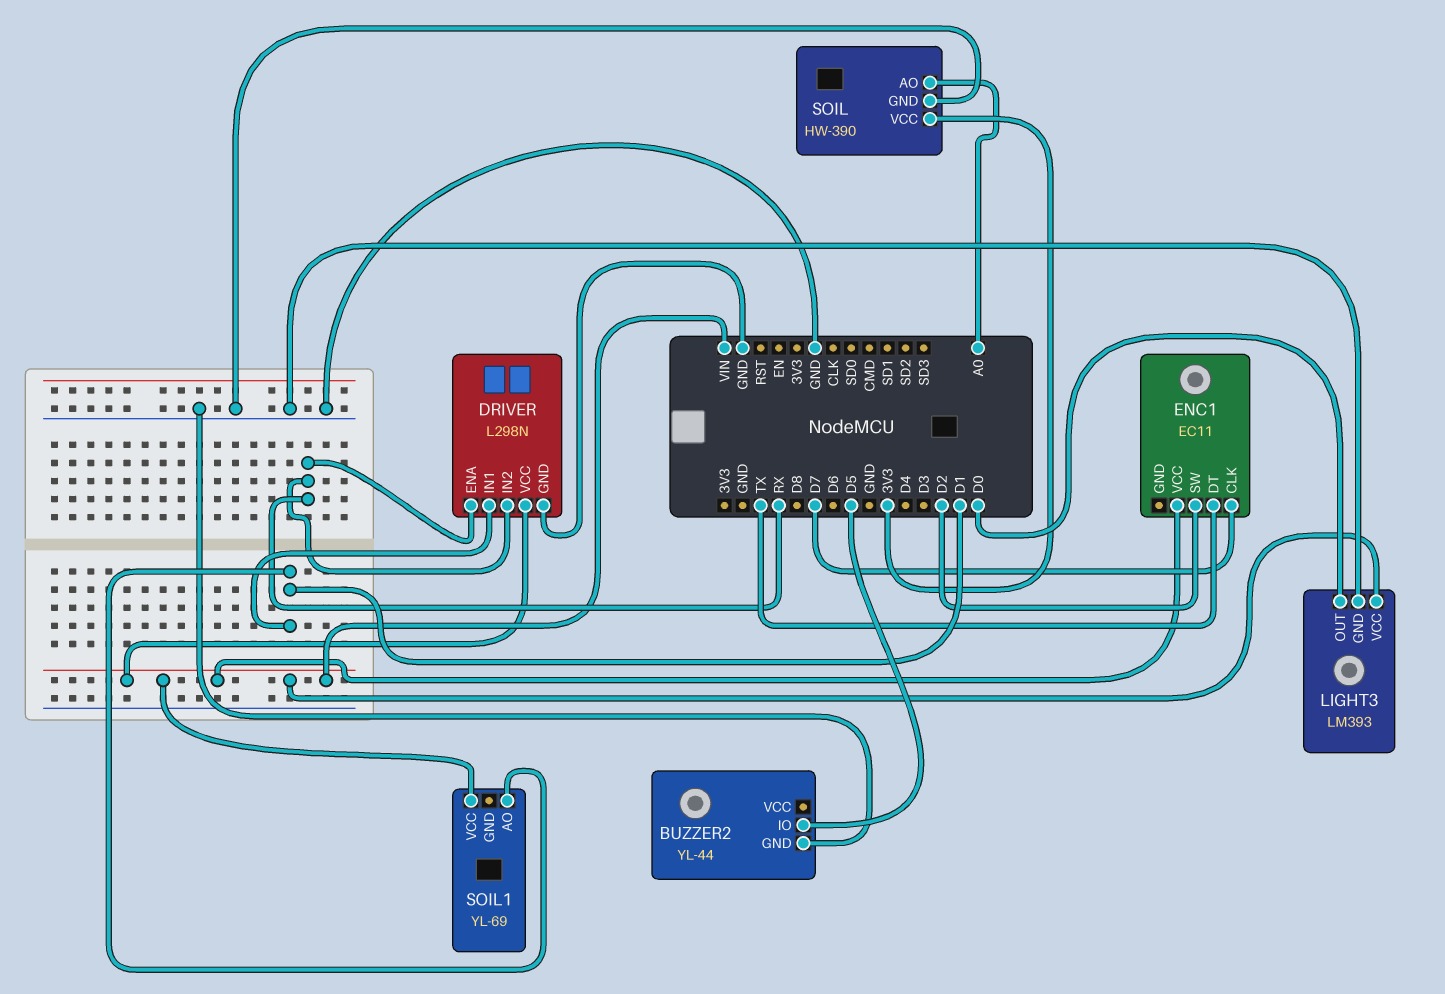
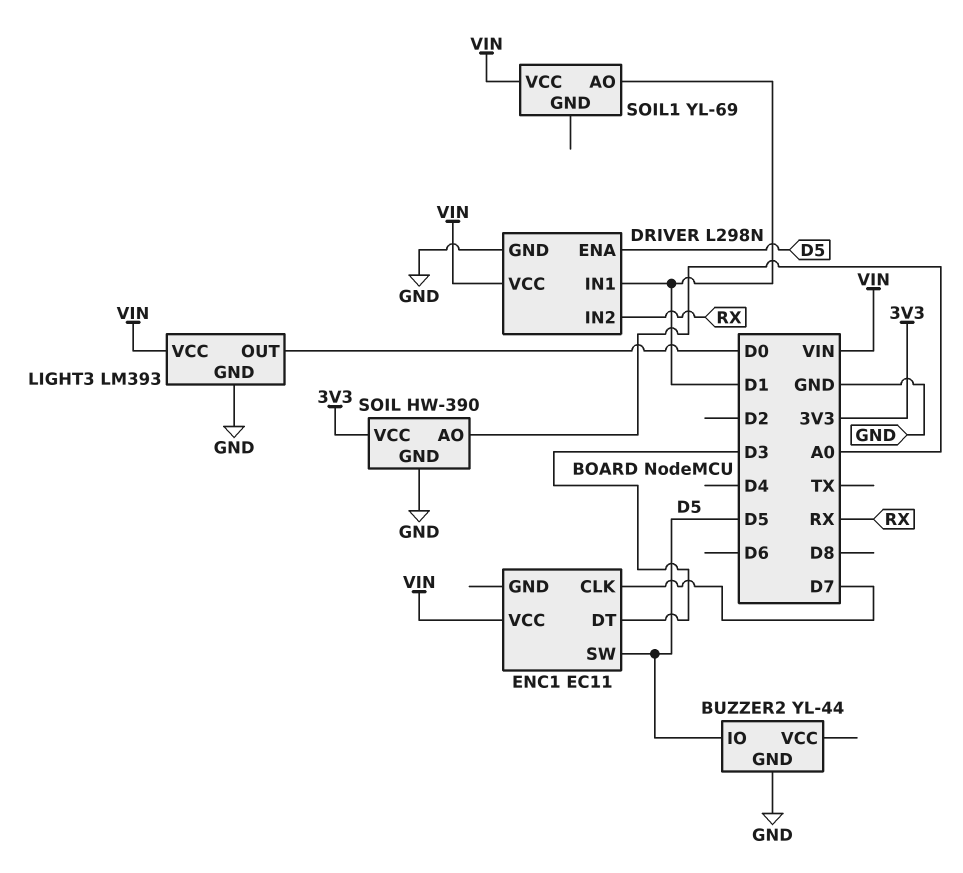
DRIVER pin ENA: RX -> D5
ENC1 pin DT: TX -> D3
ENC1 pin SW: D2 -> D5

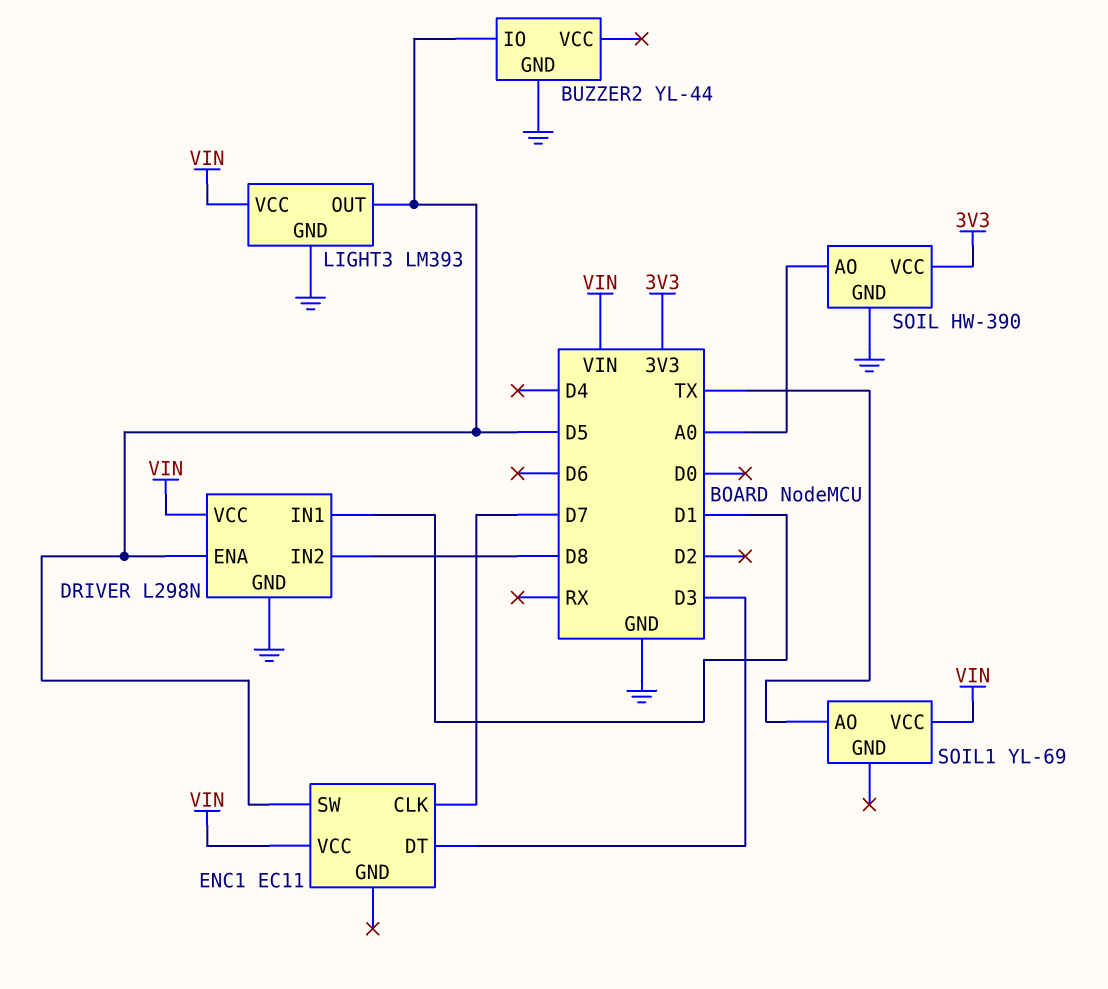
DRIVER pin IN2: RX -> D8
LIGHT3 pin OUT: D0 -> D5
SOIL1 pin AO: D1 -> TX

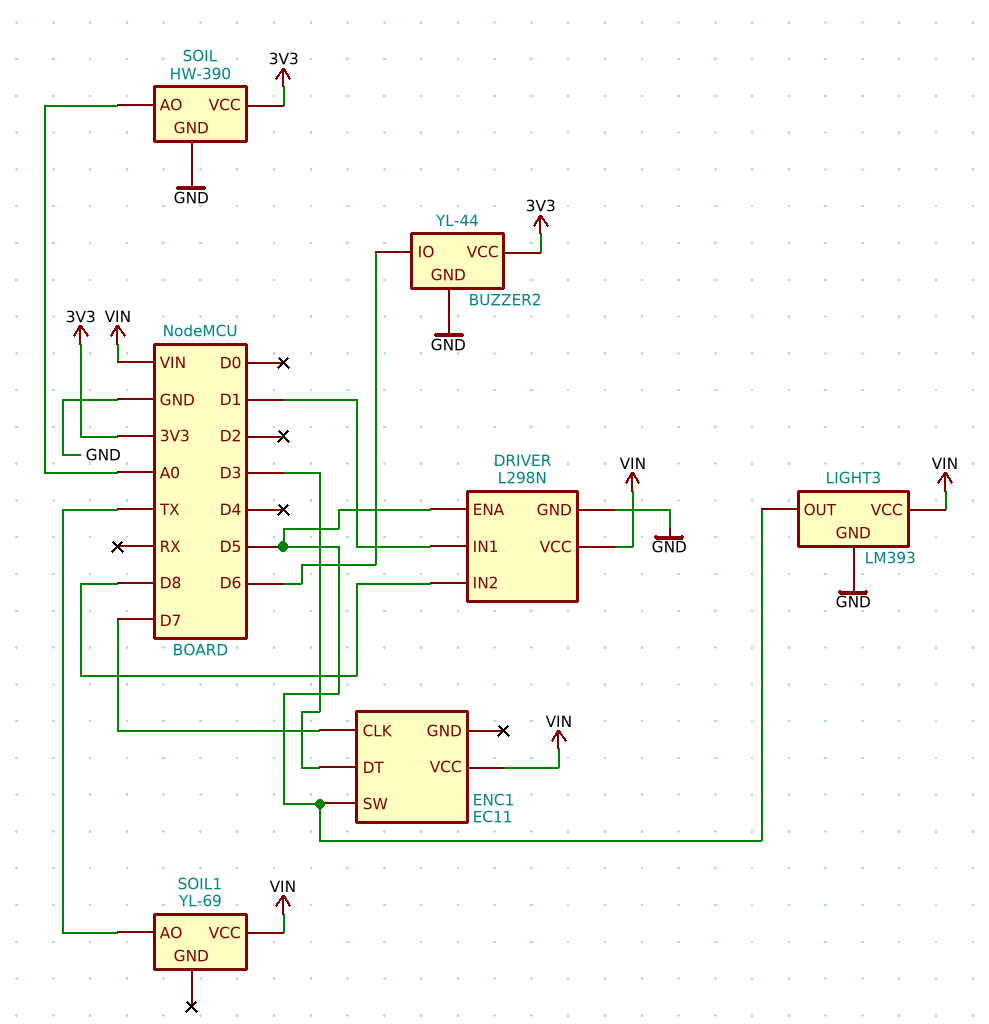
BUZZER2 pin IO: D5 -> D6
BUZZER2 pin VCC: none -> 3V3

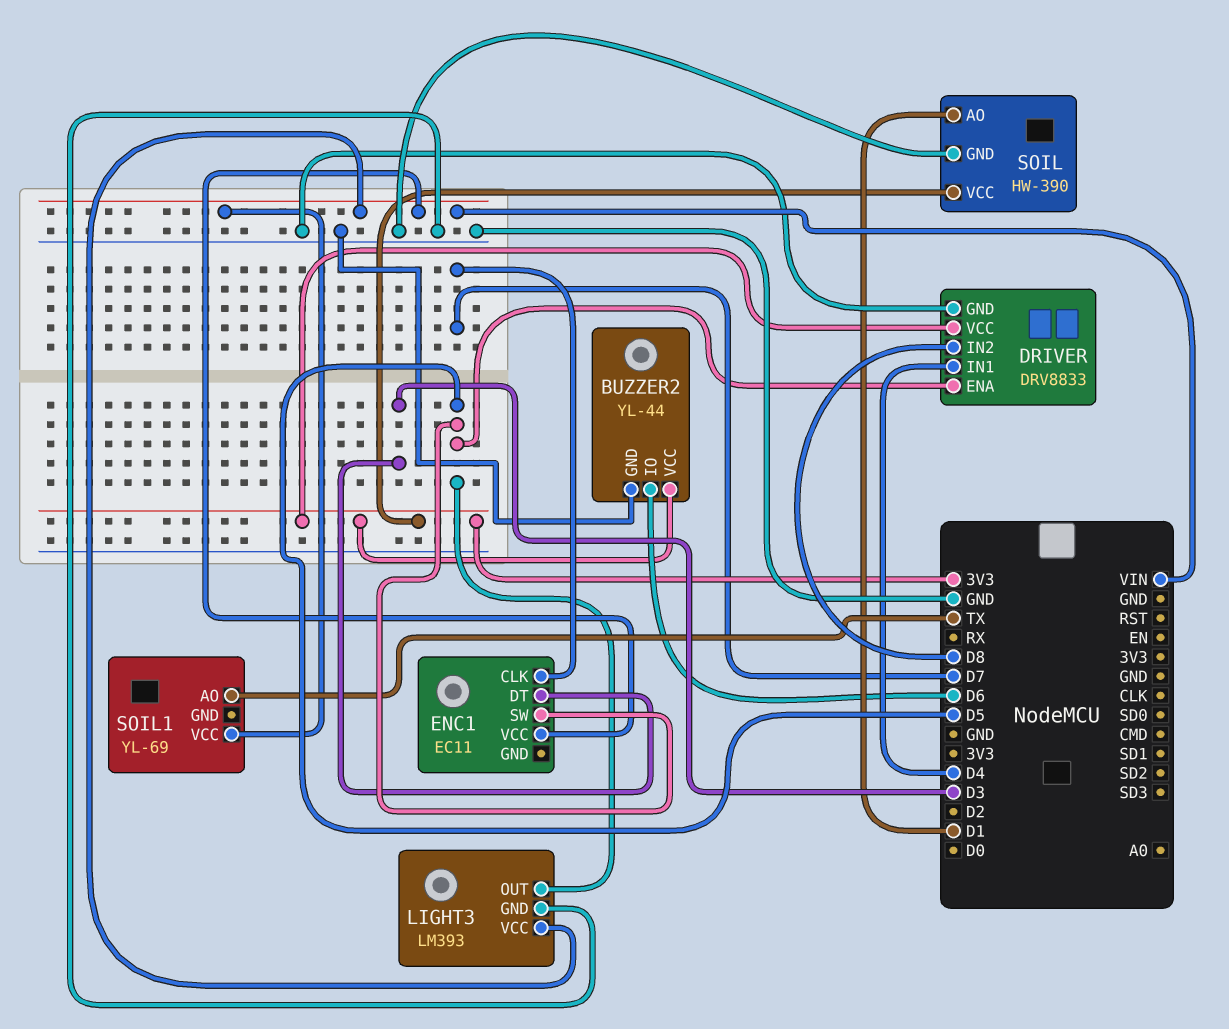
DRIVER: L298N -> DRV8833
DRIVER pin IN1: D1 -> D4
DRIVER pin VCC: VIN -> 3V3
SOIL pin AO: A0 -> D1

